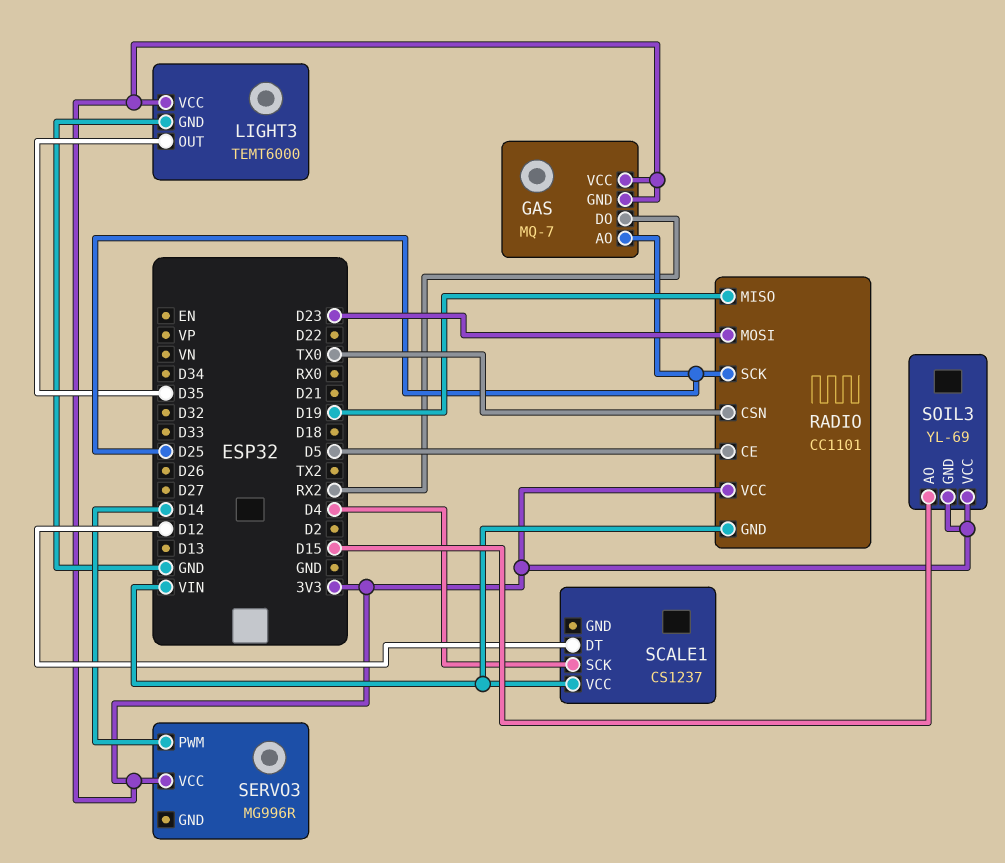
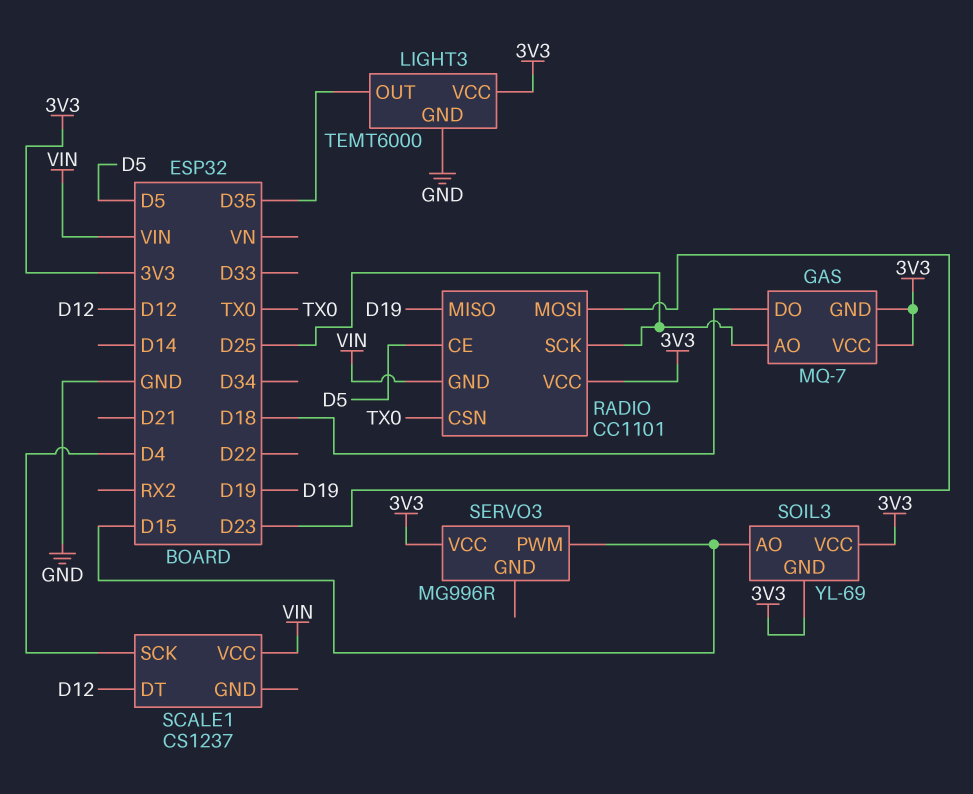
GAS pin DO: RX2 -> D18
SERVO3 pin PWM: D14 -> D15

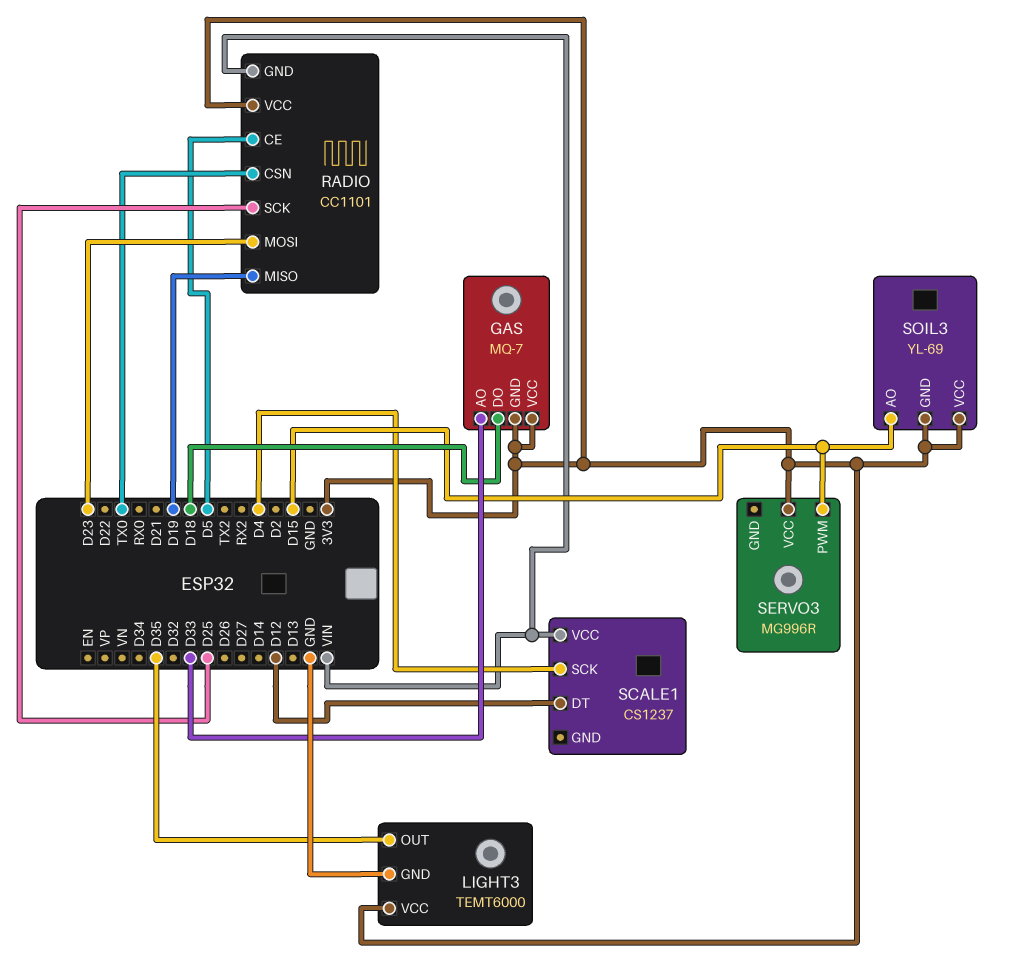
GAS pin AO: D25 -> D33

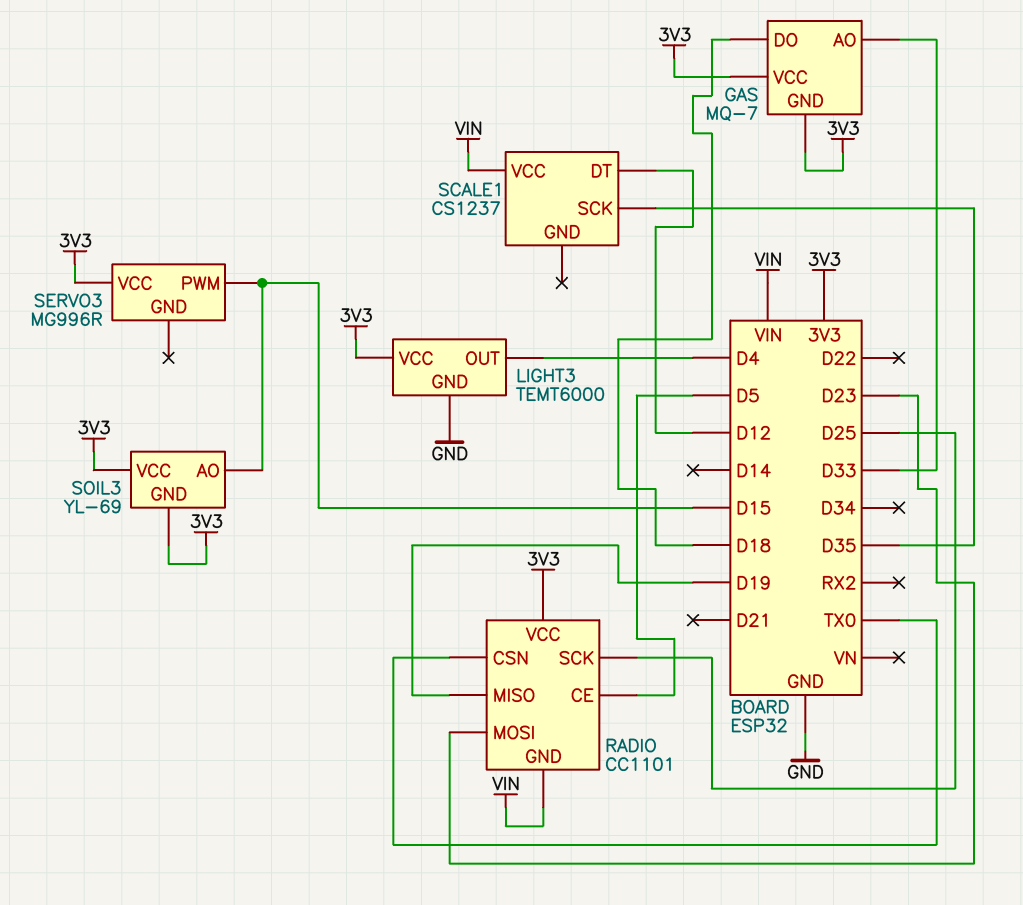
LIGHT3 pin OUT: D35 -> D4
SCALE1 pin SCK: D4 -> D35

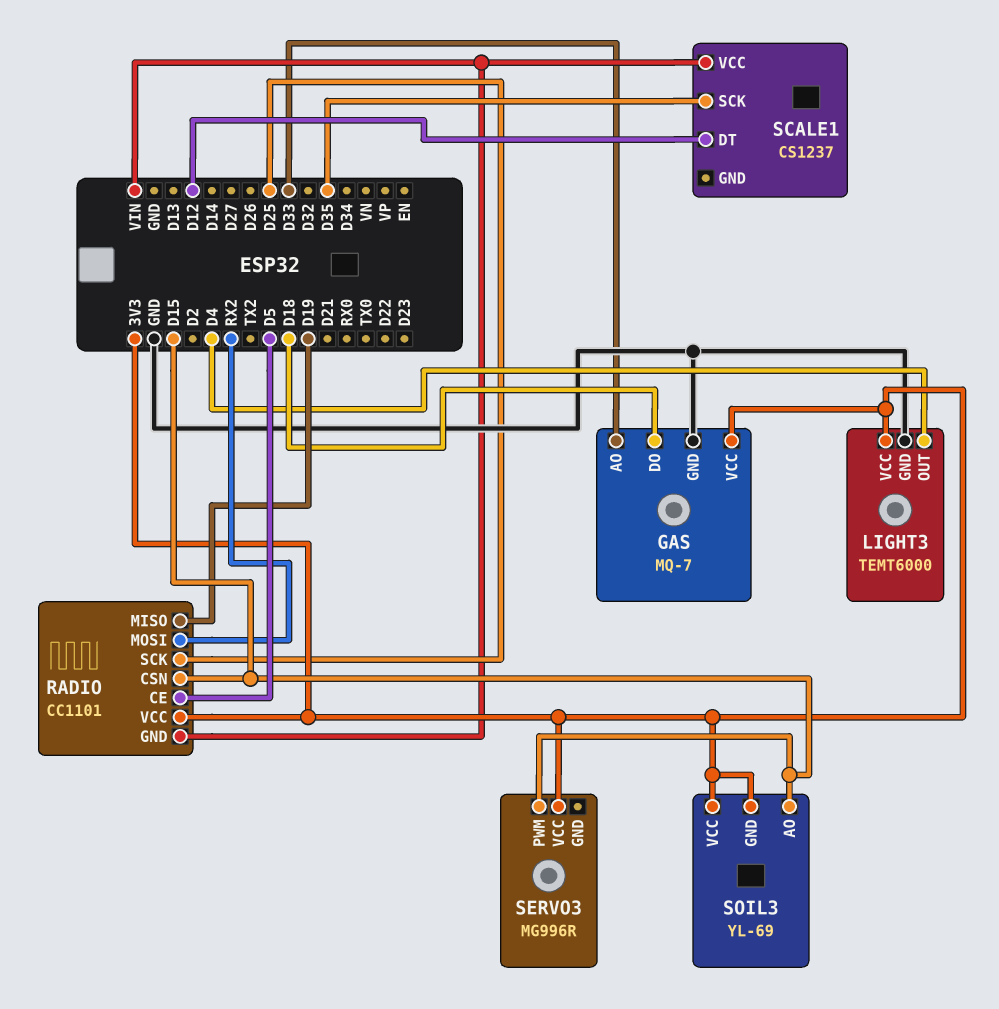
GAS pin GND: 3V3 -> GND
RADIO pin CSN: TX0 -> D15
RADIO pin MOSI: D23 -> RX2

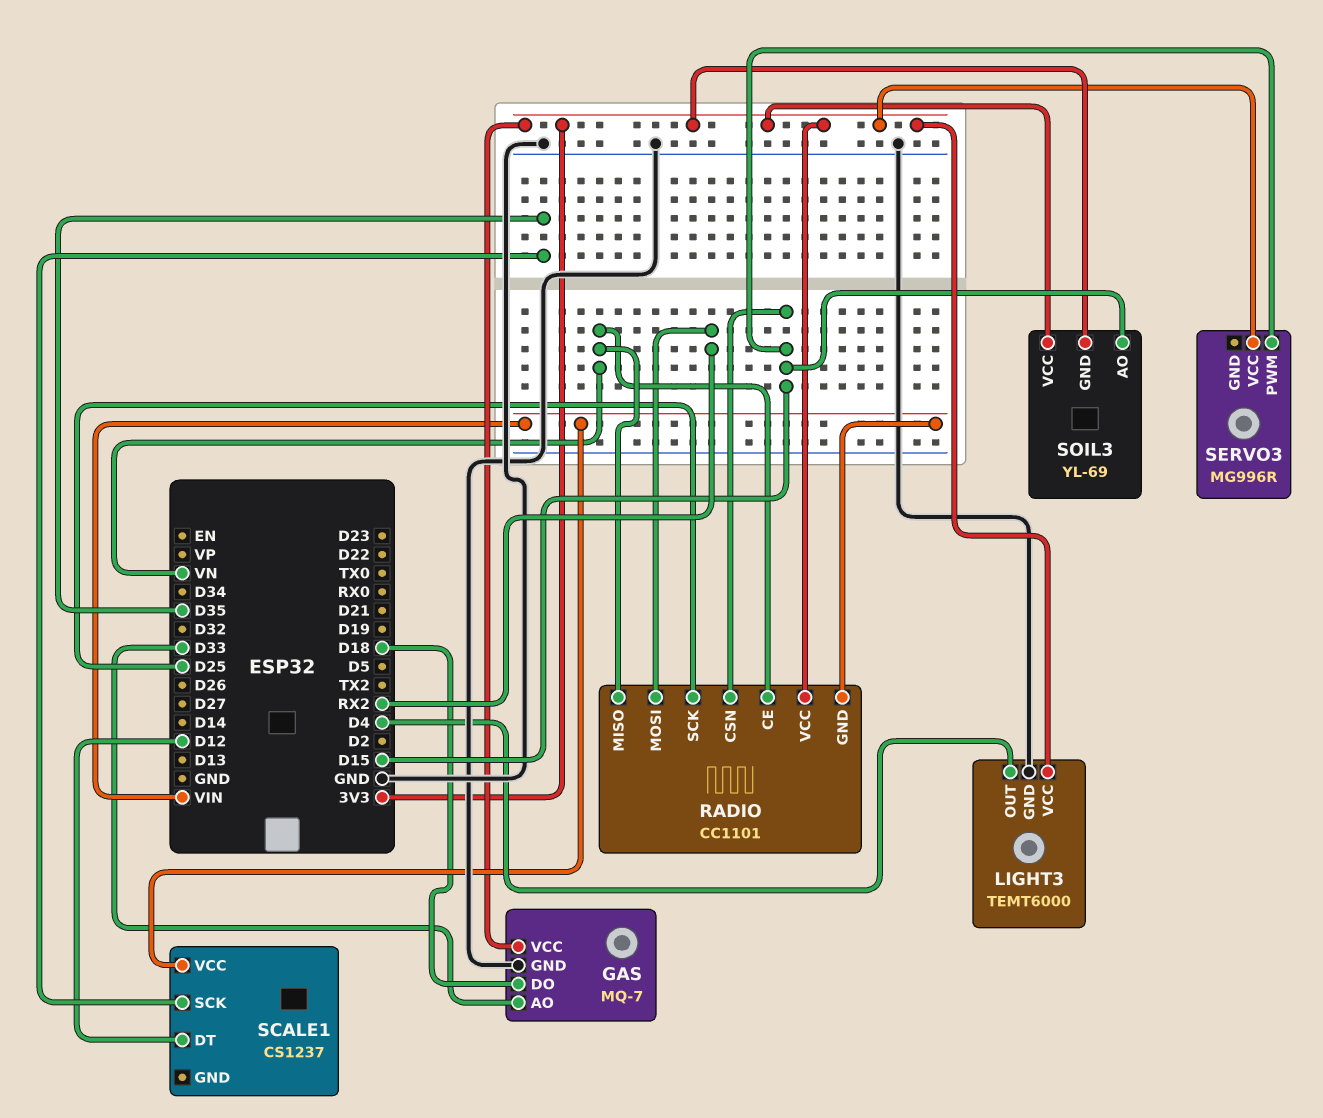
RADIO pin CE: D5 -> VN
RADIO pin MISO: D19 -> VN

